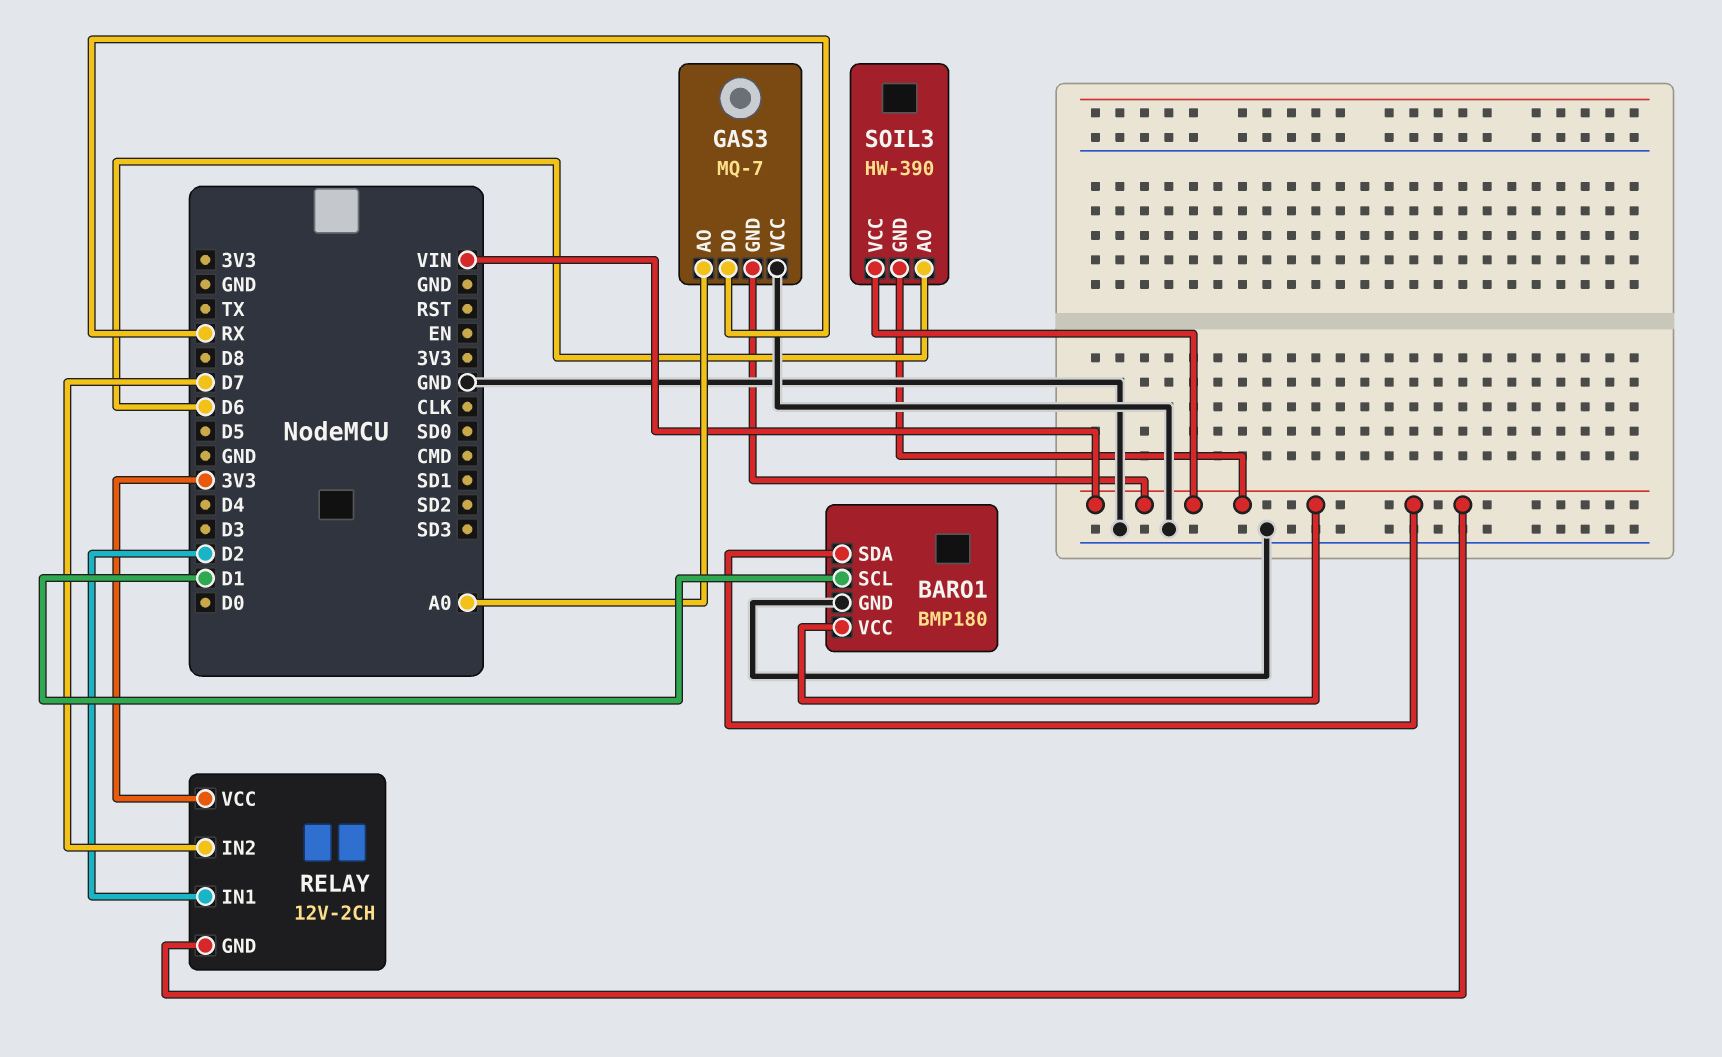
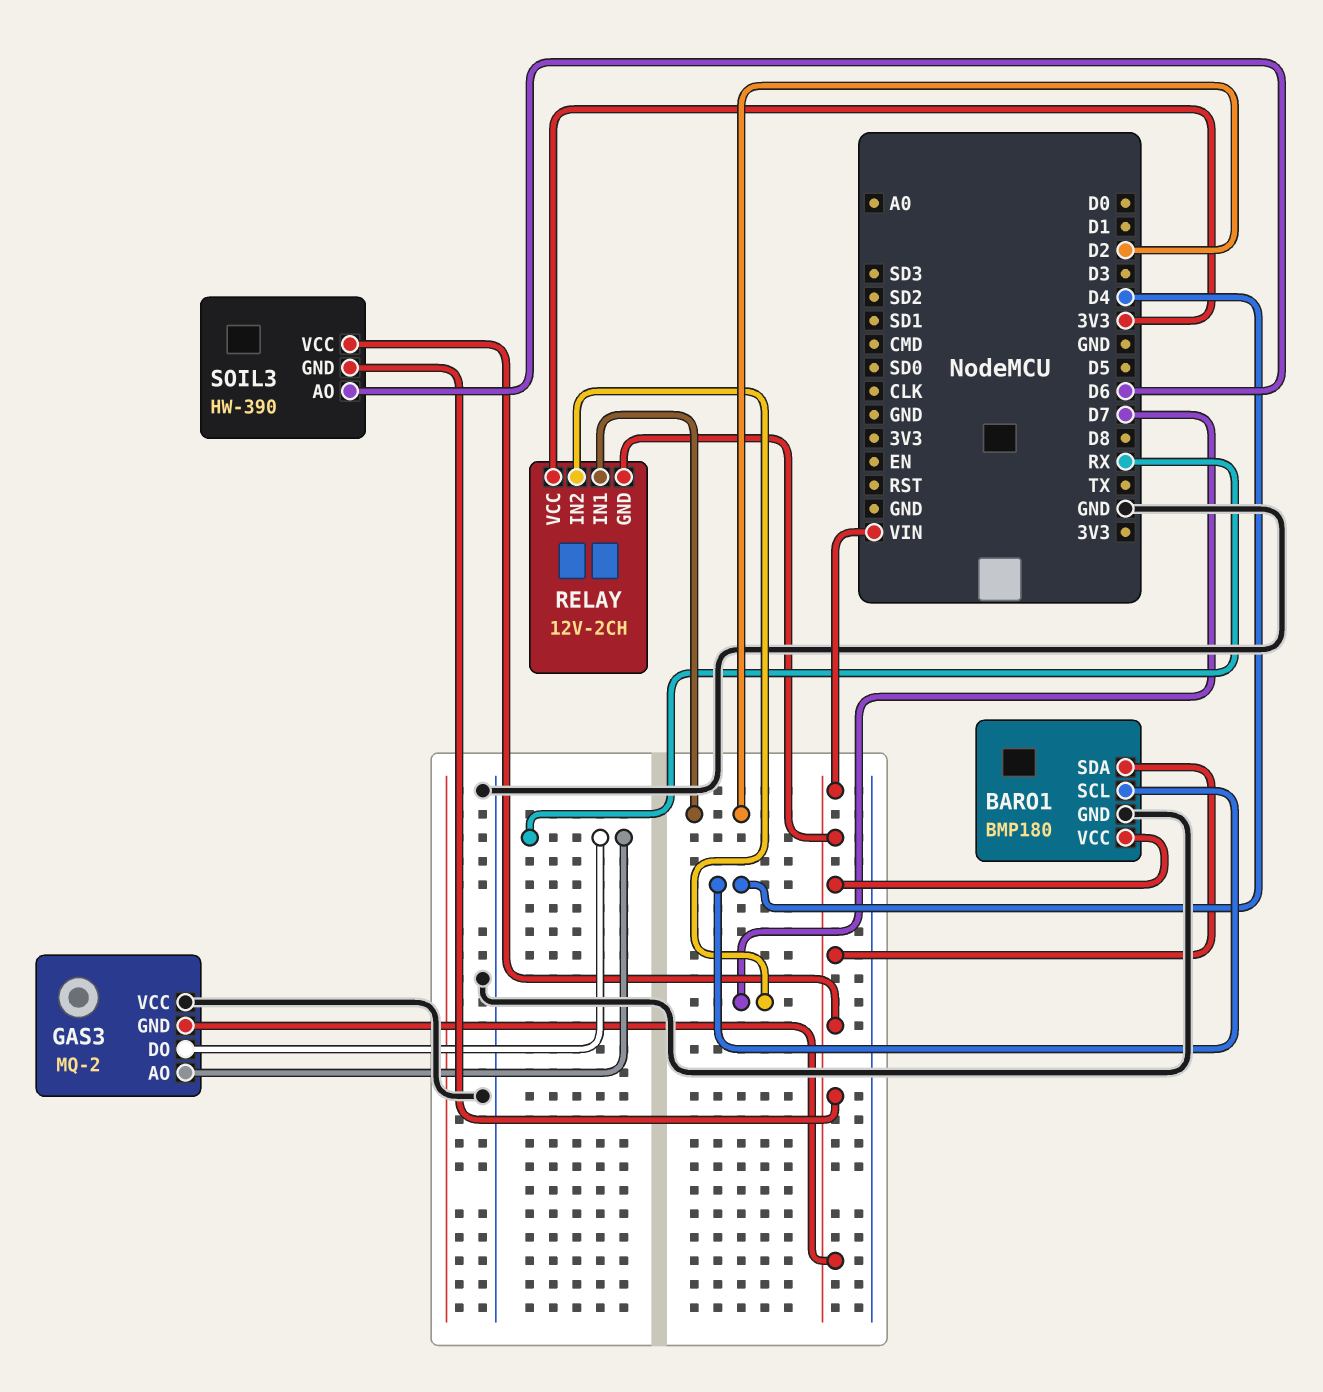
BARO1 pin SCL: D1 -> D4
GAS3: MQ-7 -> MQ-2
GAS3 pin AO: A0 -> RX

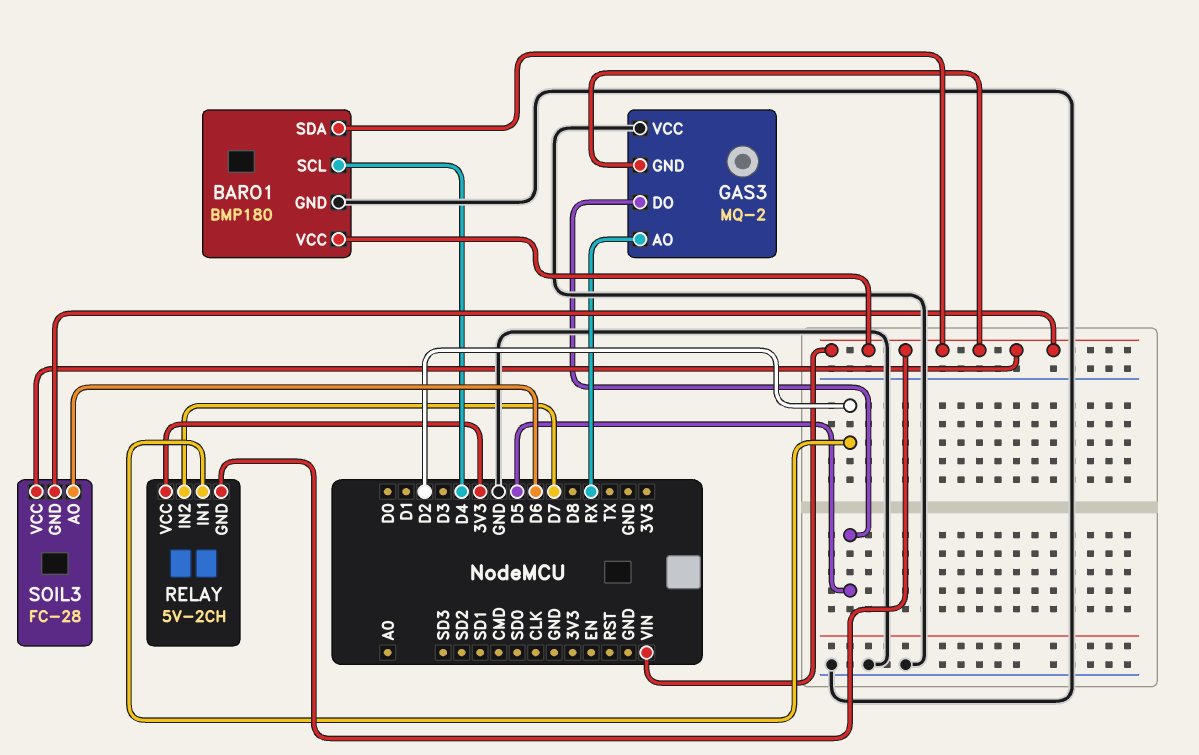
GAS3 pin DO: RX -> D5
RELAY: 12V-2CH -> 5V-2CH
SOIL3: HW-390 -> FC-28

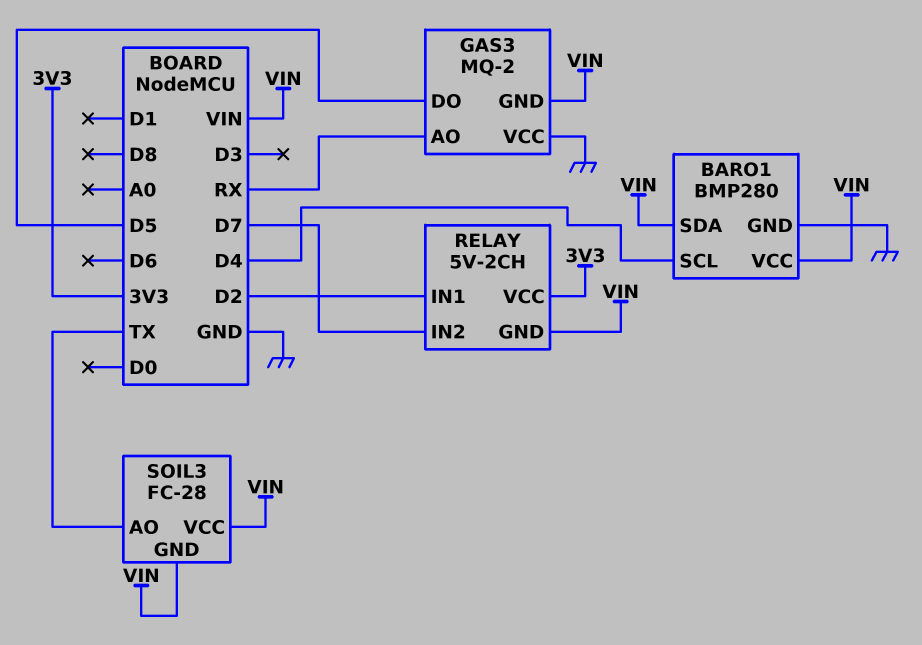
BARO1: BMP180 -> BMP280
SOIL3 pin AO: D6 -> TX

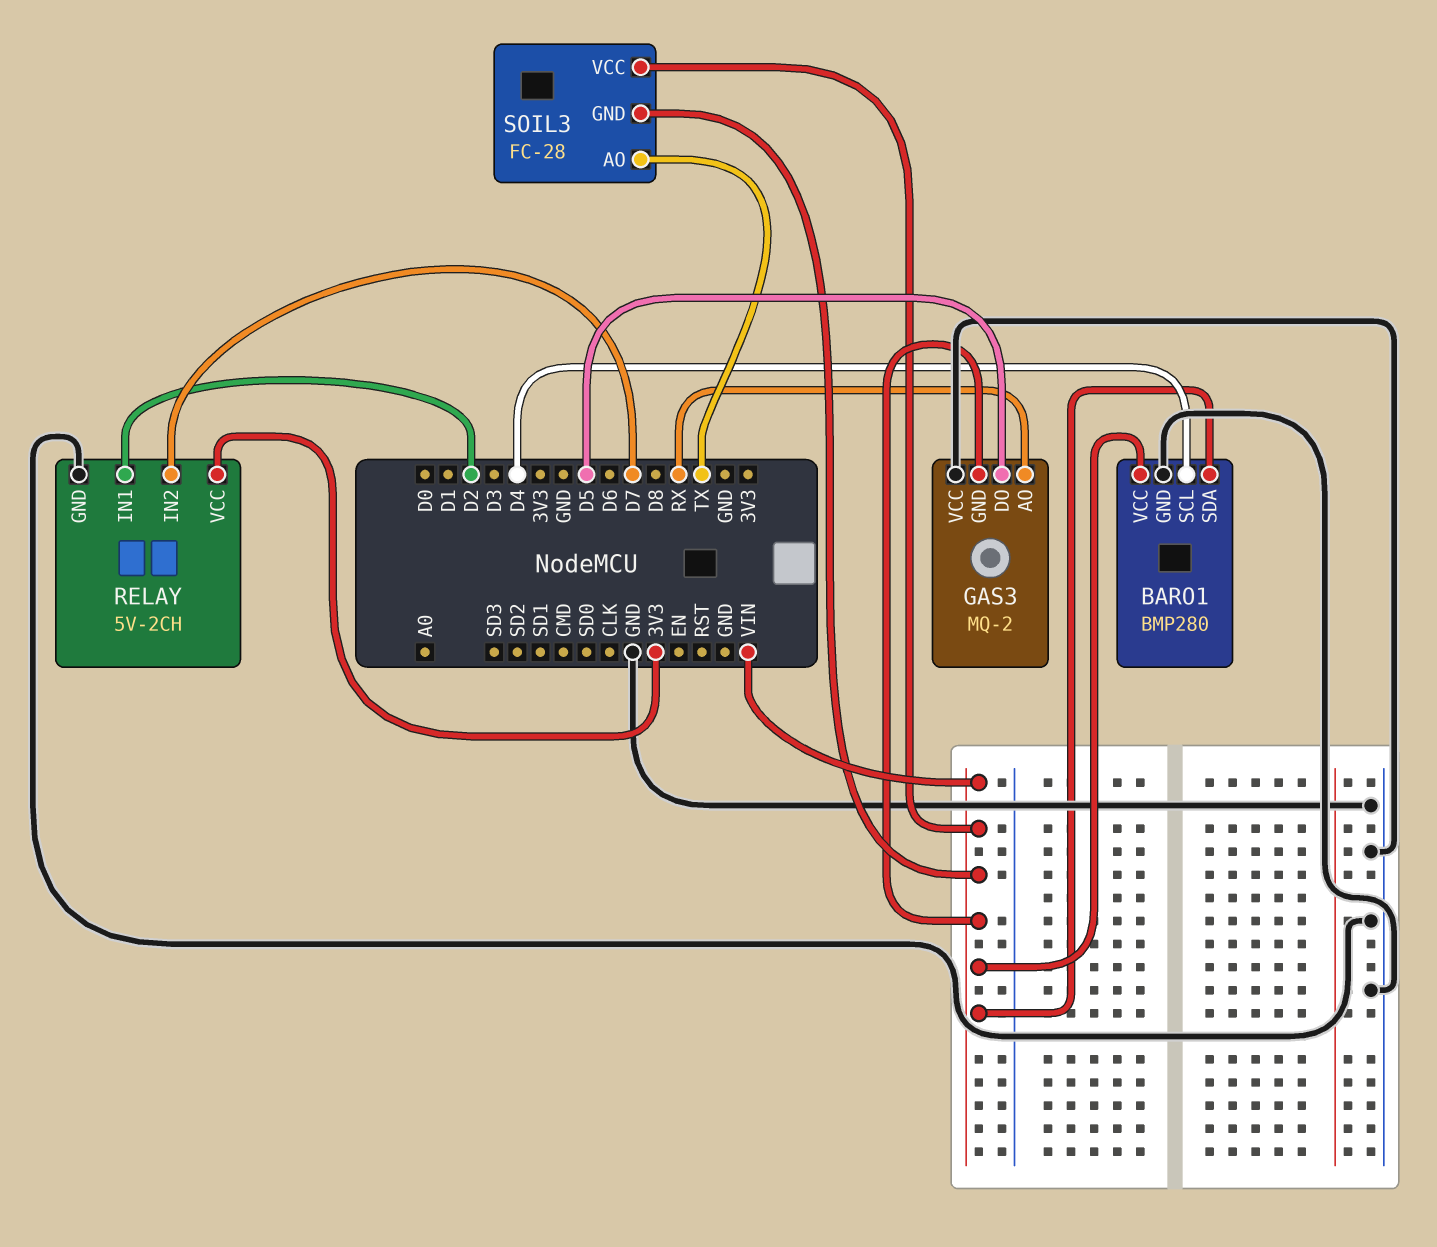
RELAY pin GND: VIN -> GND

